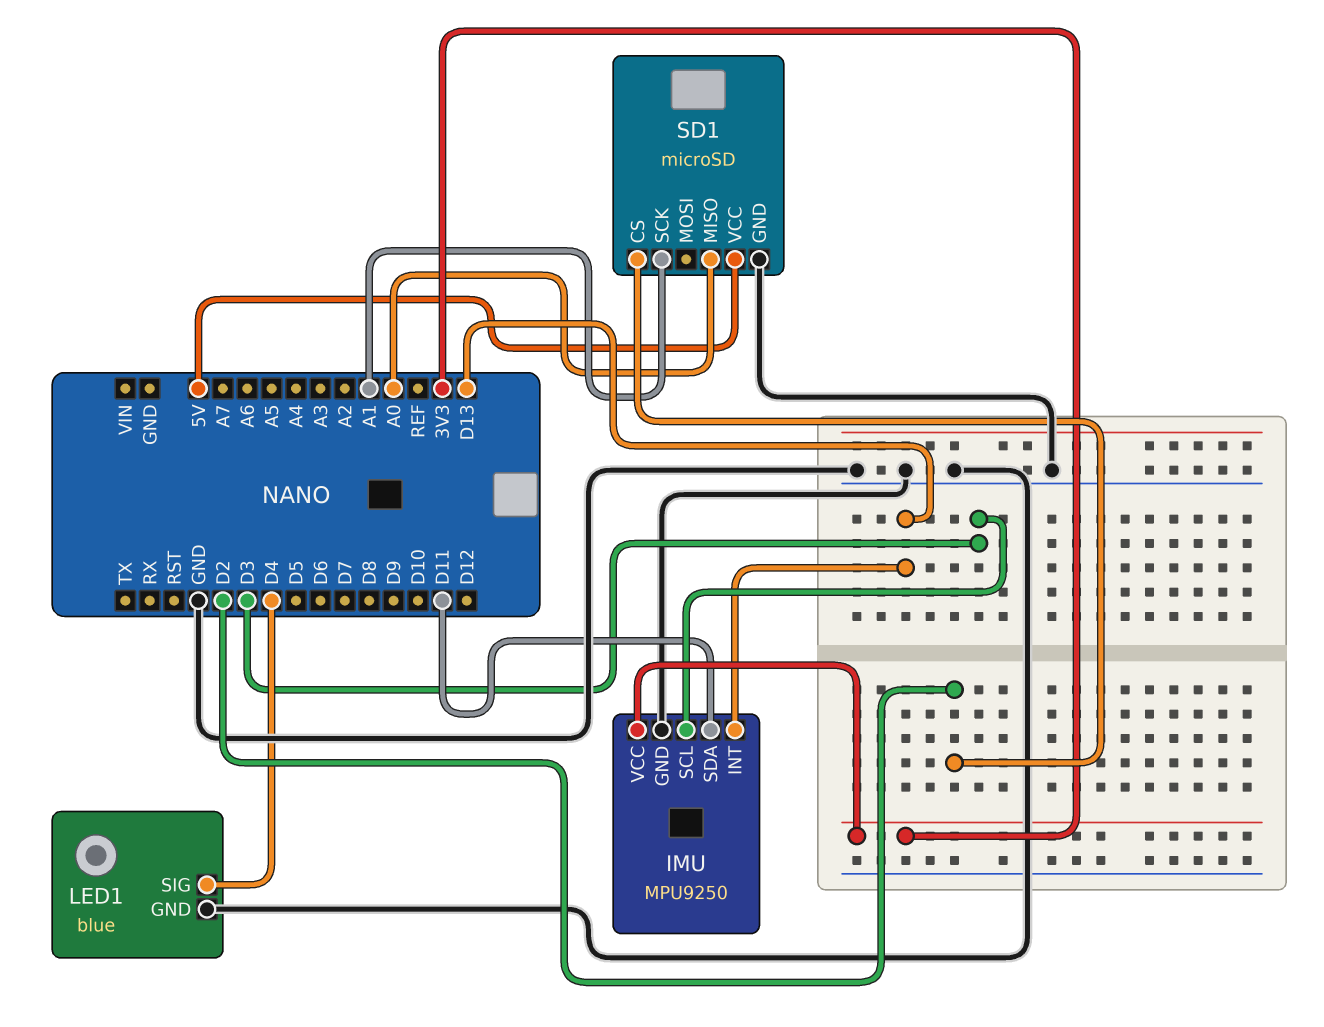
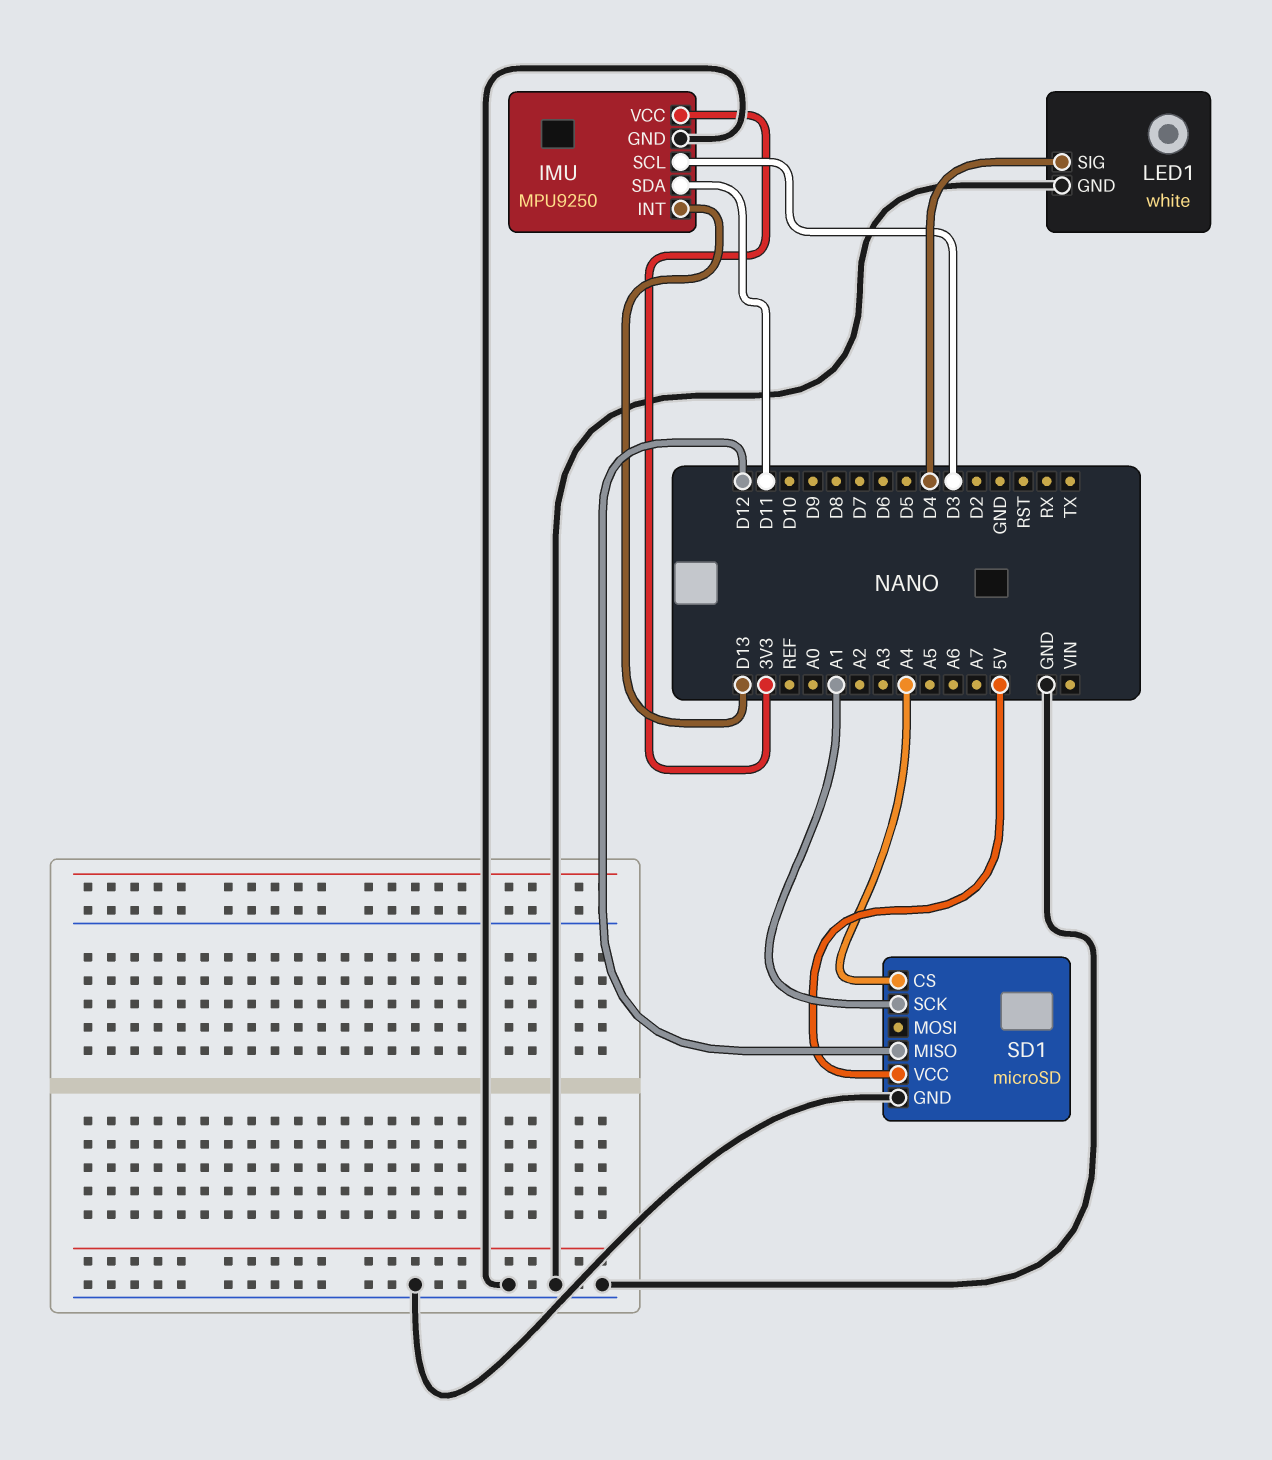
LED1: blue -> white
SD1 pin CS: D2 -> A4
SD1 pin MISO: A0 -> D12

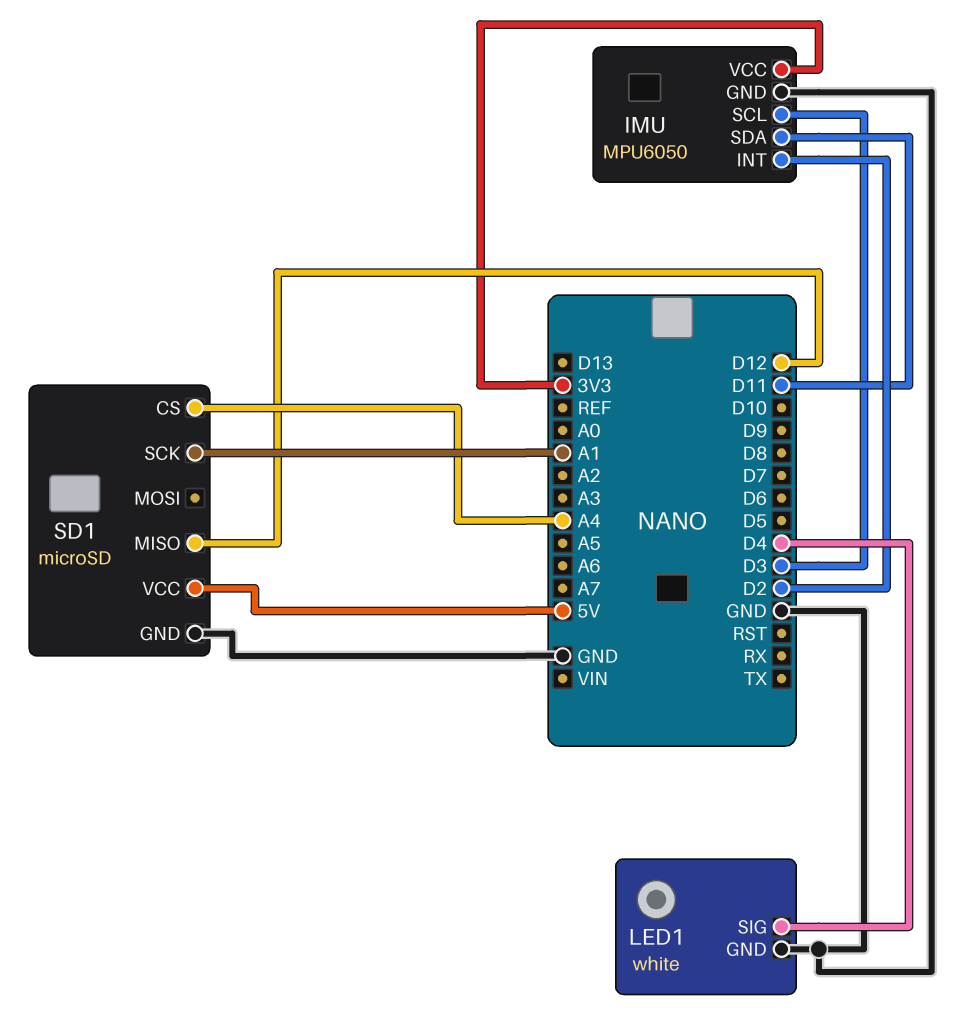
IMU: MPU9250 -> MPU6050
IMU pin INT: D13 -> D2

